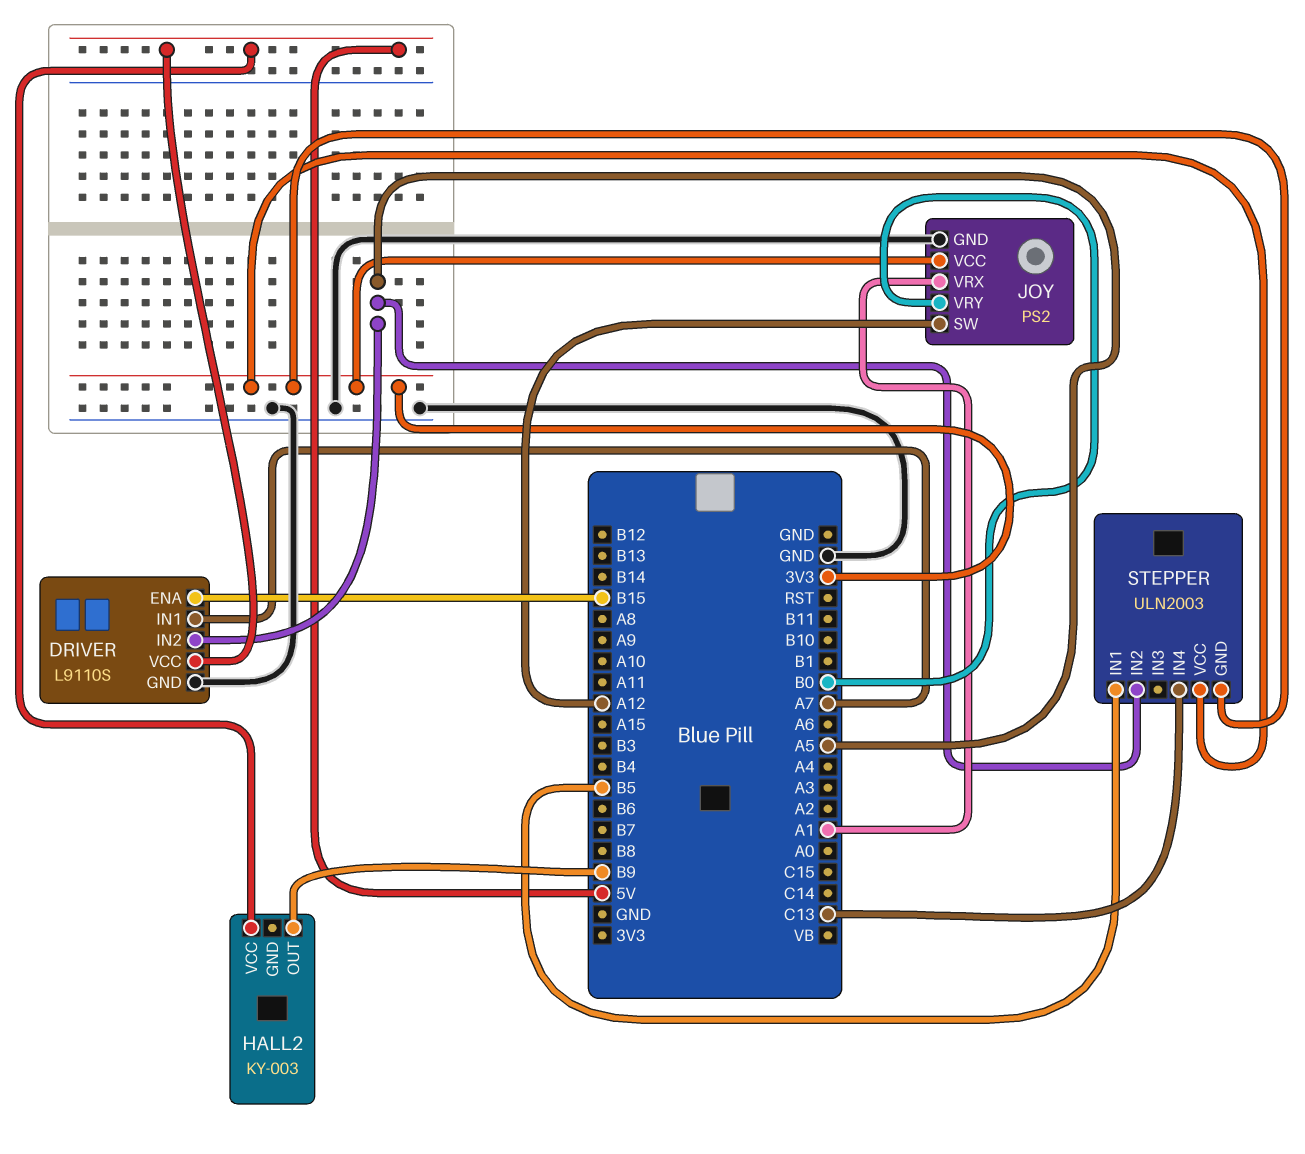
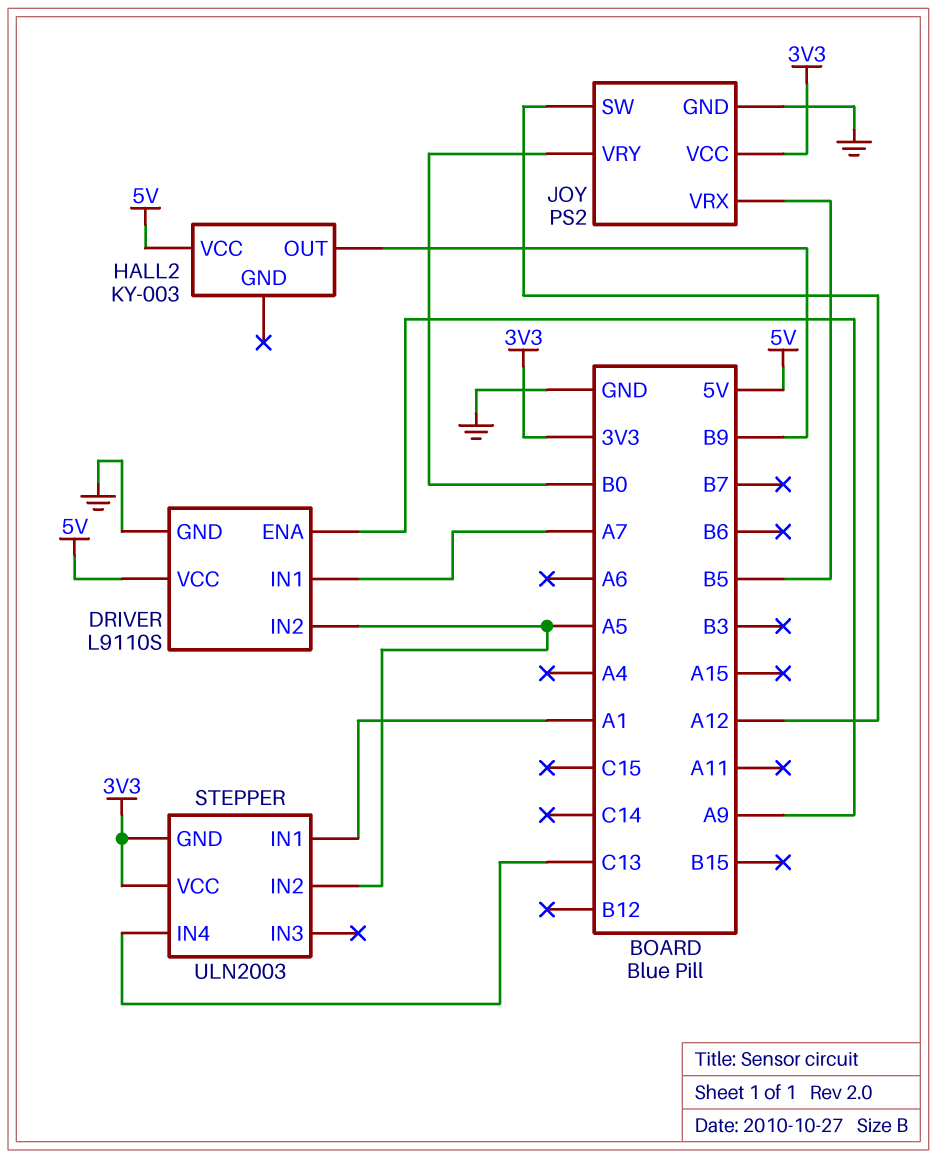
DRIVER pin ENA: B15 -> A9
JOY pin VRX: A1 -> B5
STEPPER pin IN1: B5 -> A1

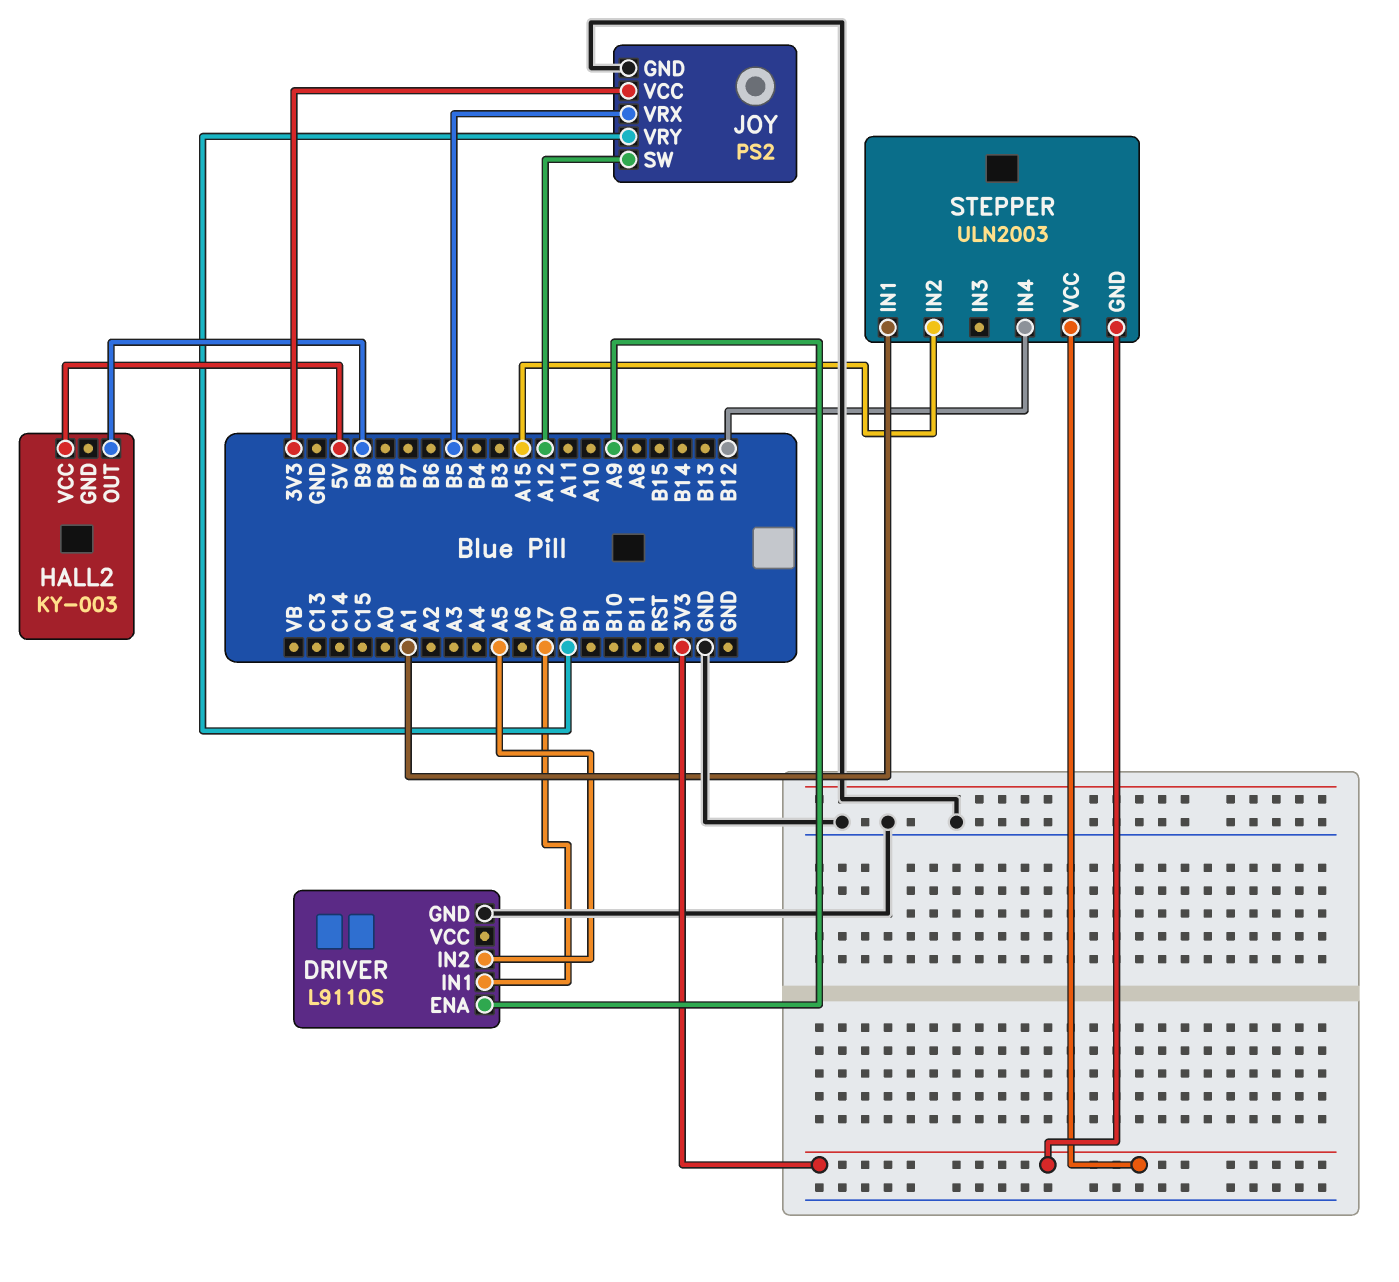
DRIVER pin VCC: 5V -> none
STEPPER pin IN2: A5 -> A15
STEPPER pin IN4: C13 -> B12

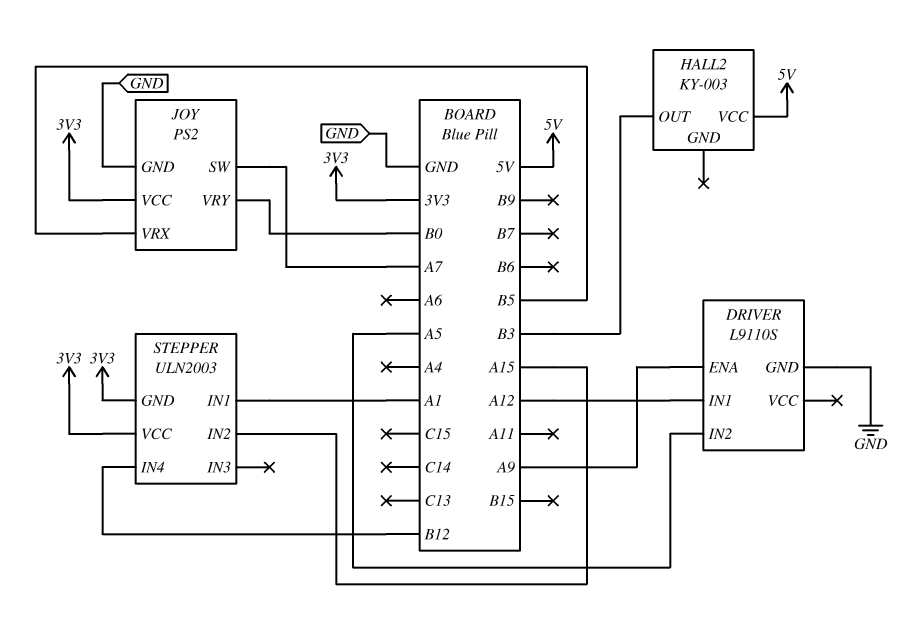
DRIVER pin IN1: A7 -> A12
HALL2 pin OUT: B9 -> B3
JOY pin SW: A12 -> A7

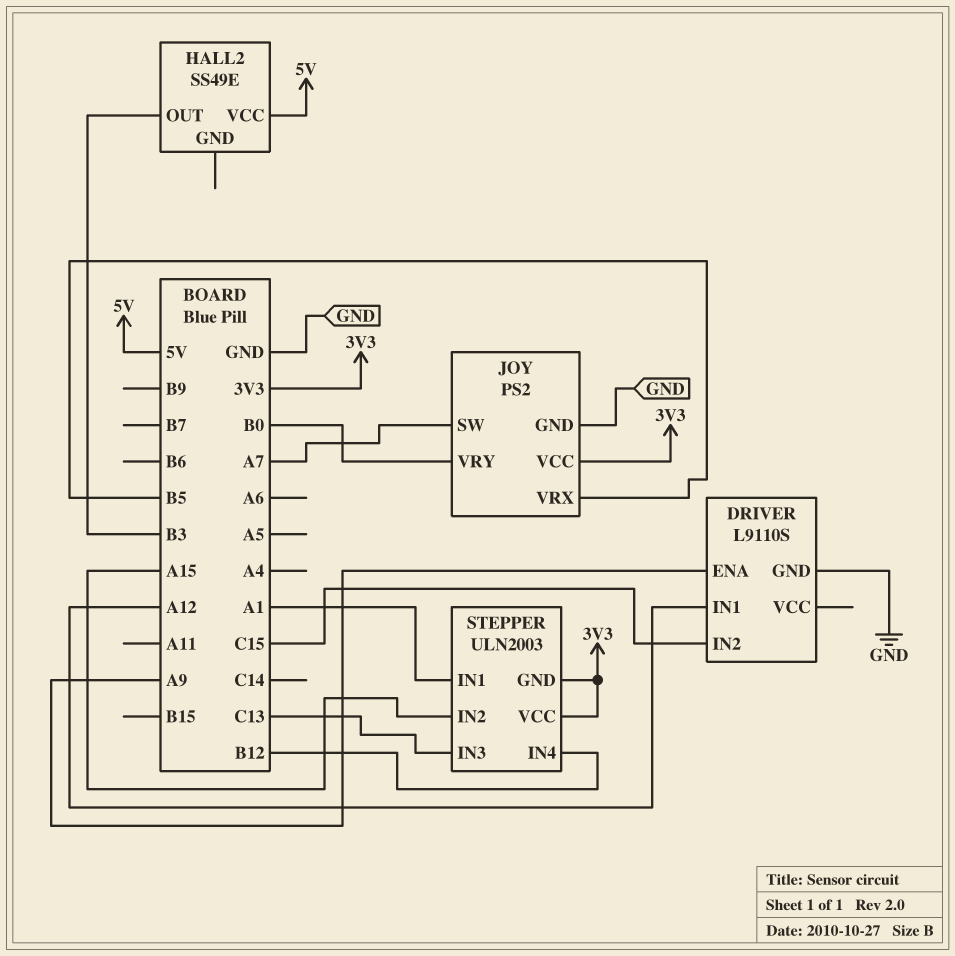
DRIVER pin IN2: A5 -> C15
HALL2: KY-003 -> SS49E
STEPPER pin IN3: none -> C13

